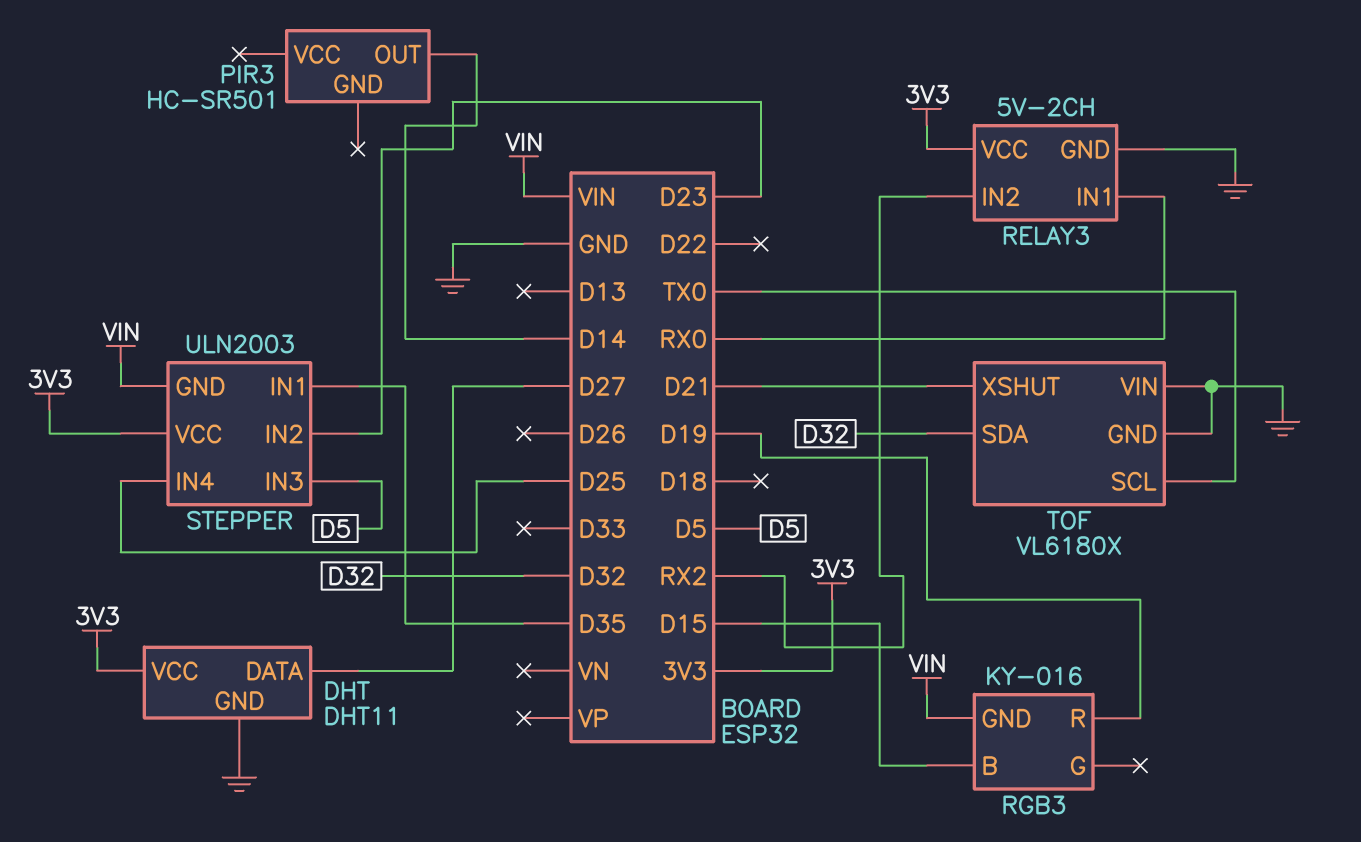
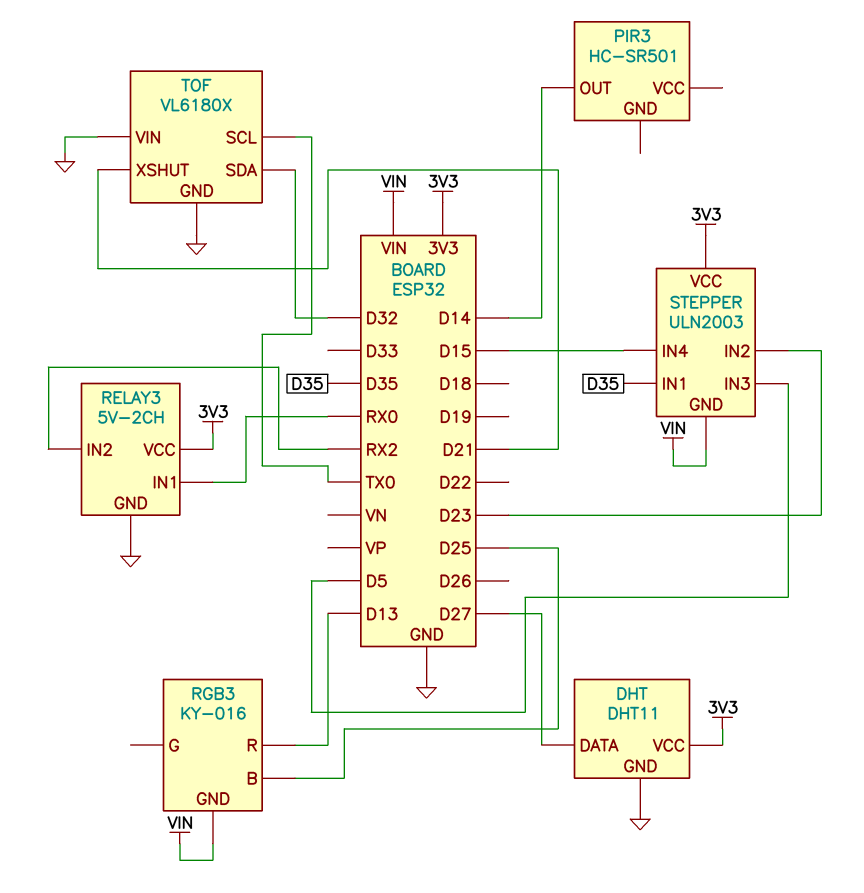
RGB3 pin B: D15 -> D25
RGB3 pin R: D19 -> D13
STEPPER pin IN4: D25 -> D15

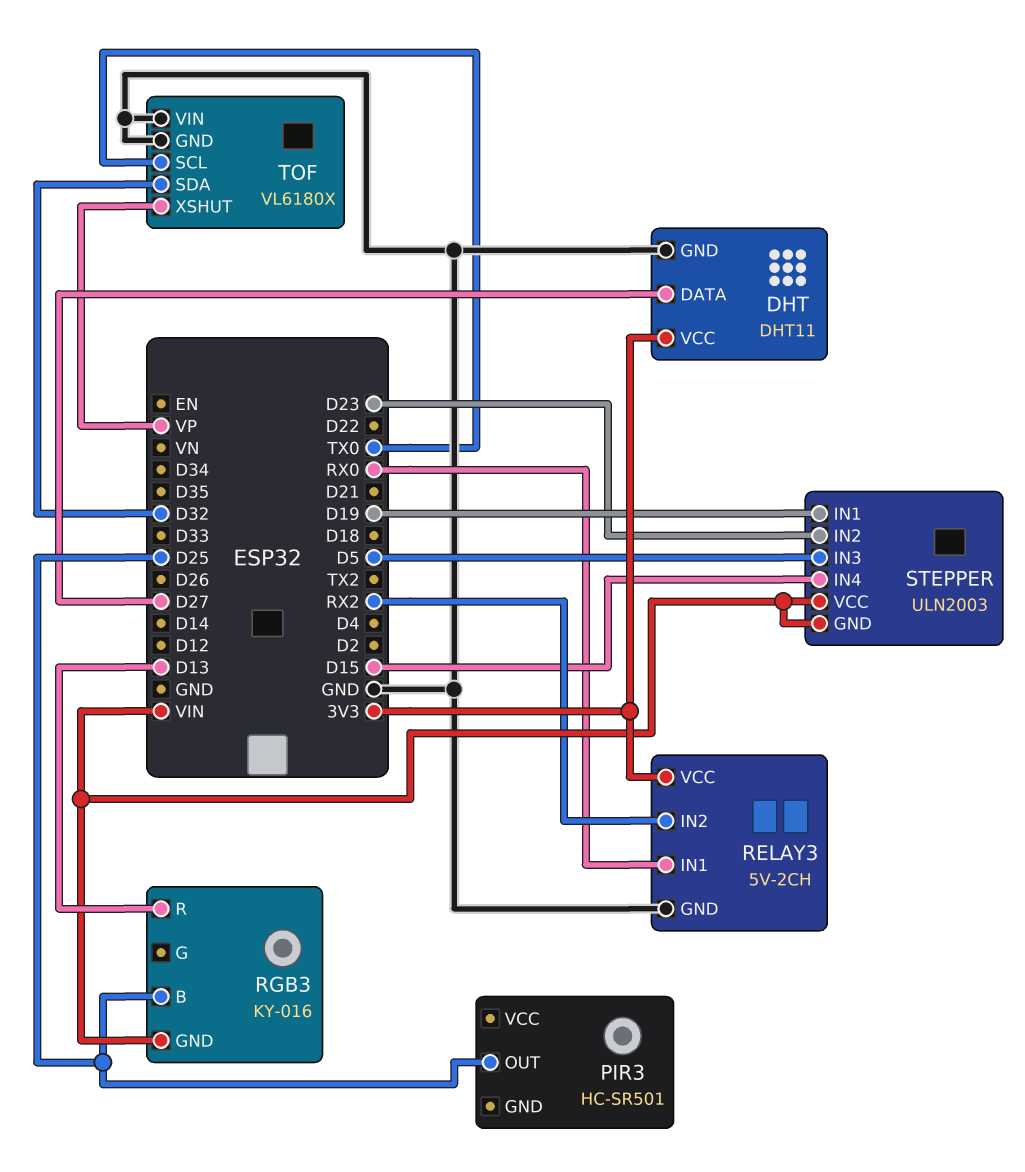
PIR3 pin OUT: D14 -> D25
STEPPER pin IN1: D35 -> D19
STEPPER pin VCC: 3V3 -> VIN
TOF pin XSHUT: D21 -> VP

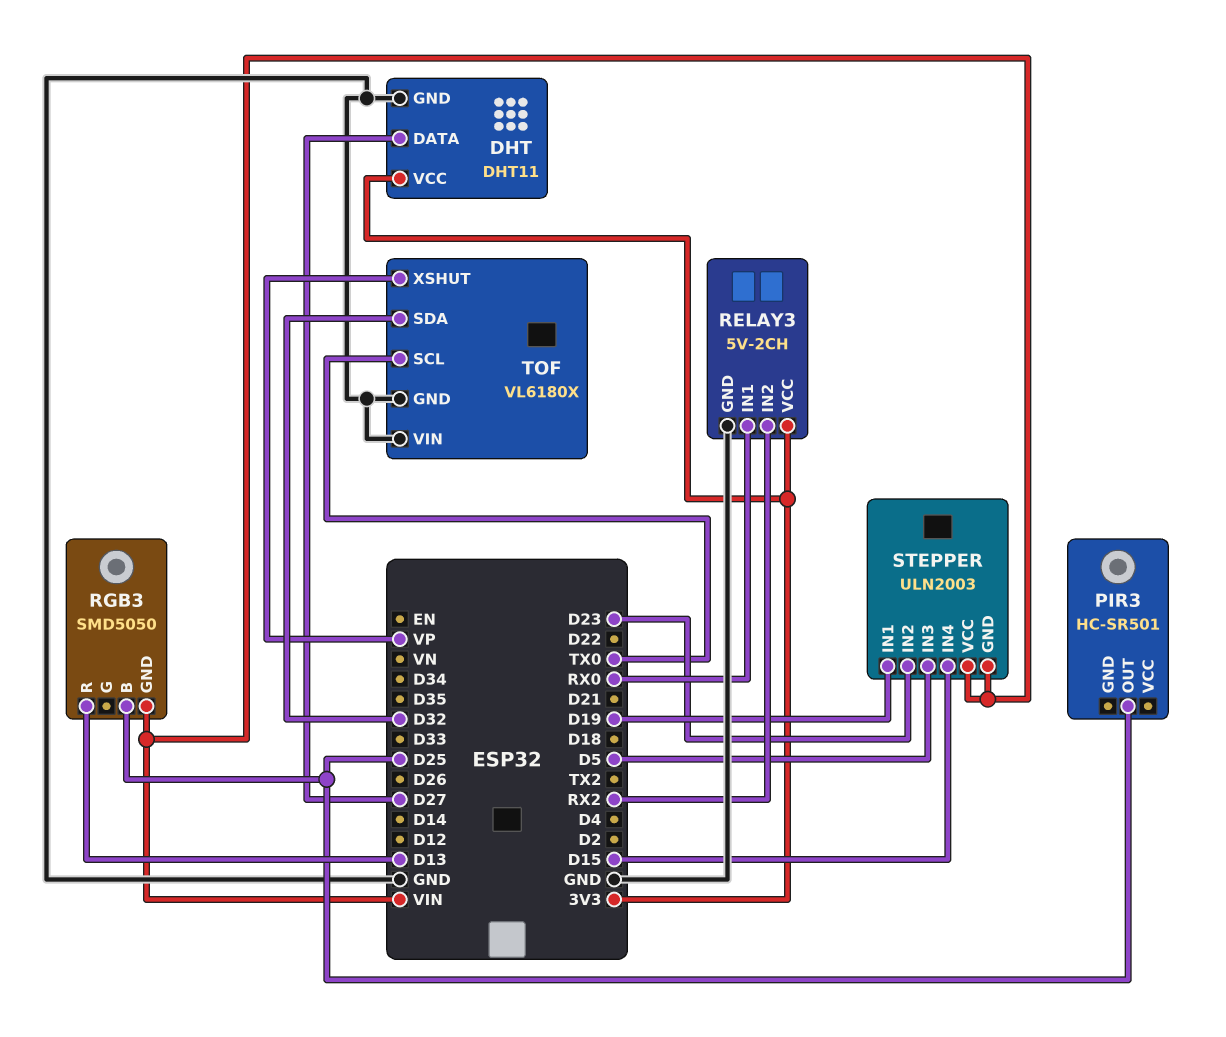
RGB3: KY-016 -> SMD5050

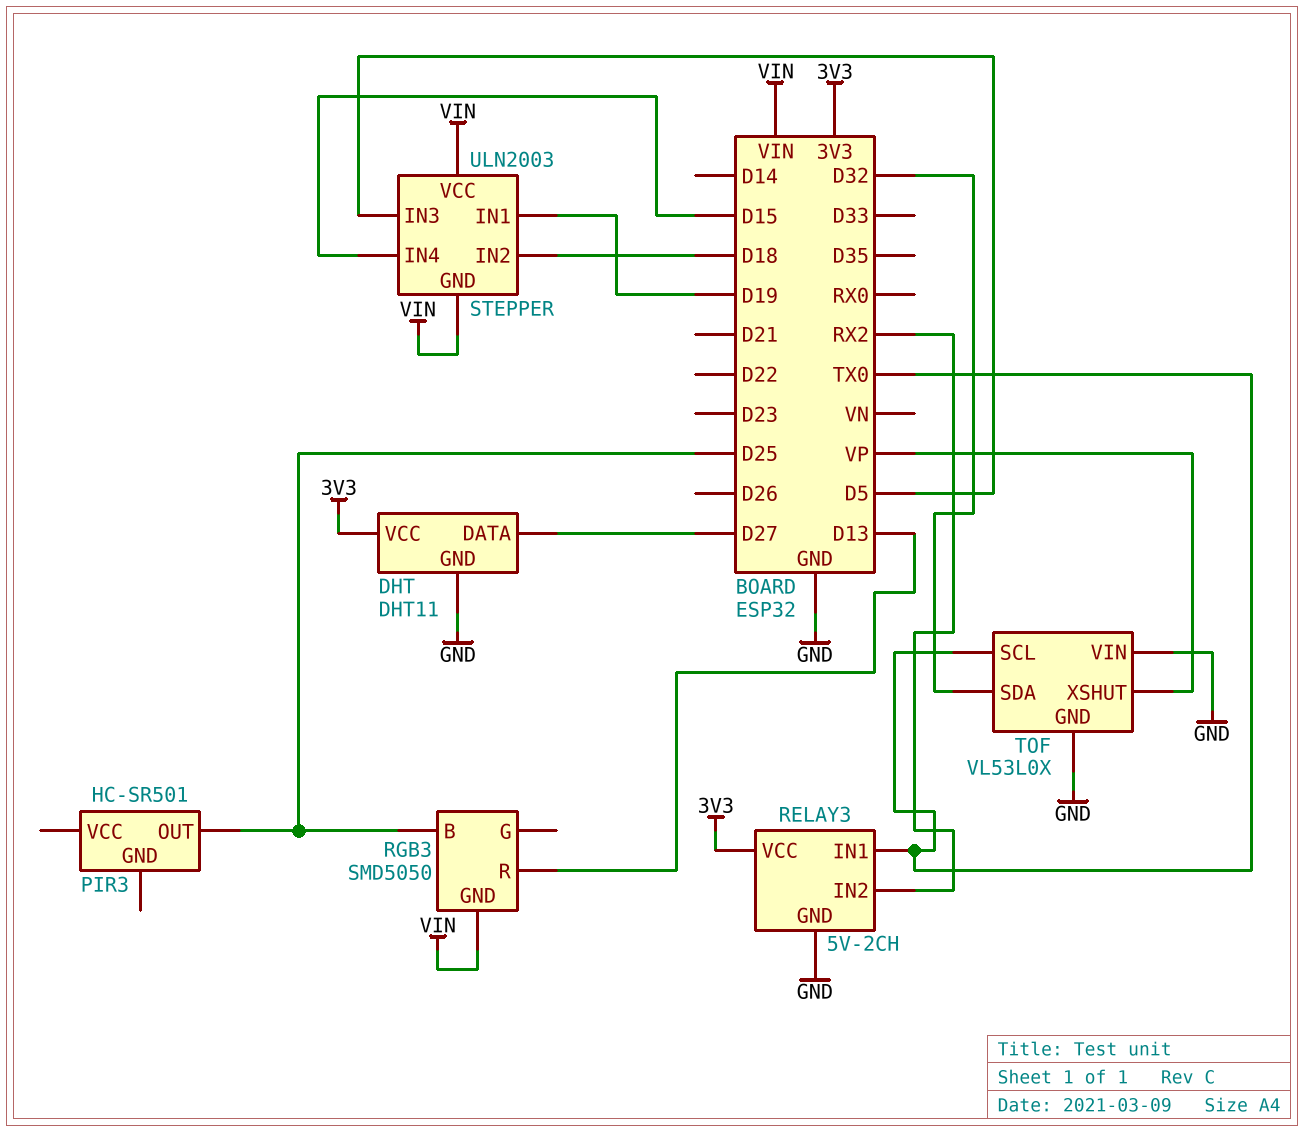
RELAY3 pin IN1: RX0 -> TX0
STEPPER pin IN2: D23 -> D18
TOF: VL6180X -> VL53L0X

